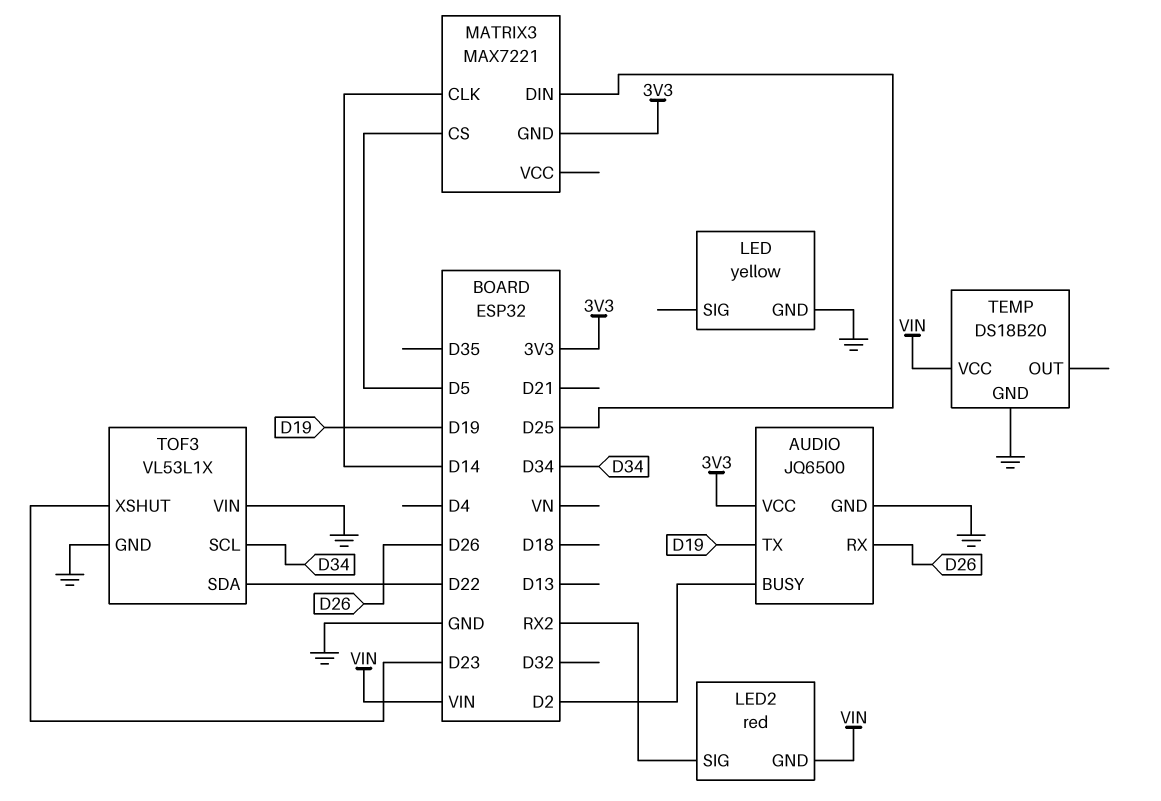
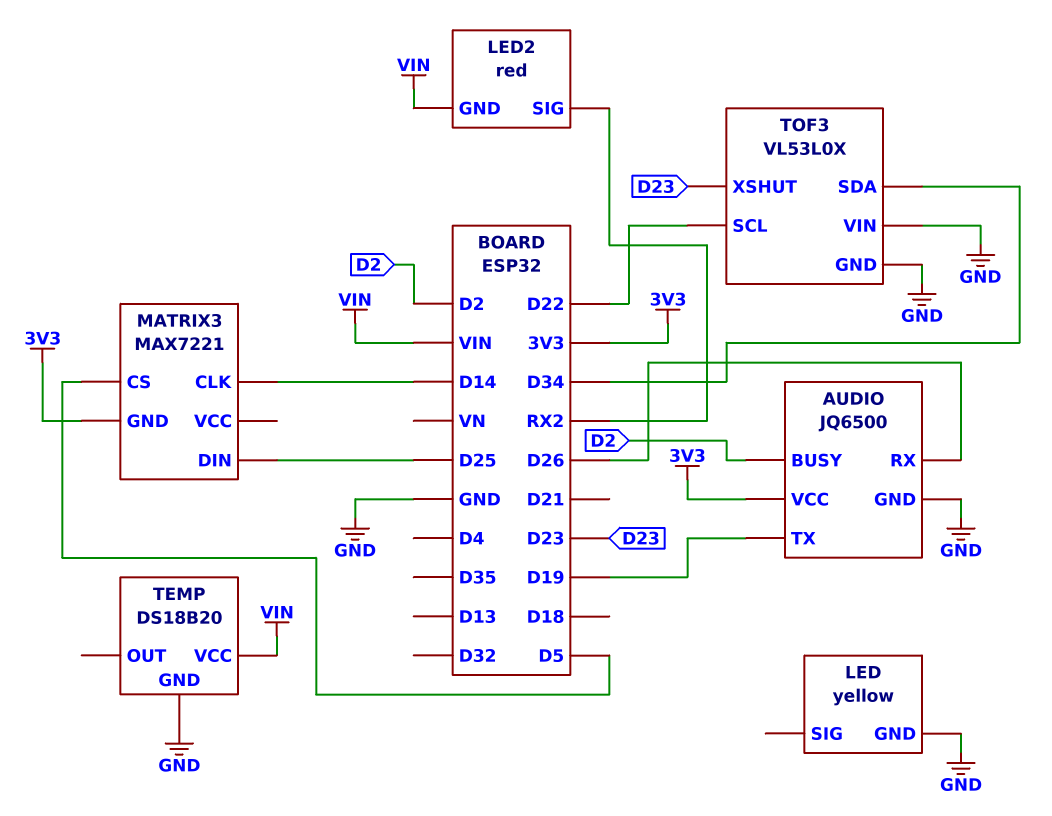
TOF3: VL53L1X -> VL53L0X
TOF3 pin SCL: D34 -> D22
TOF3 pin SDA: D22 -> D34

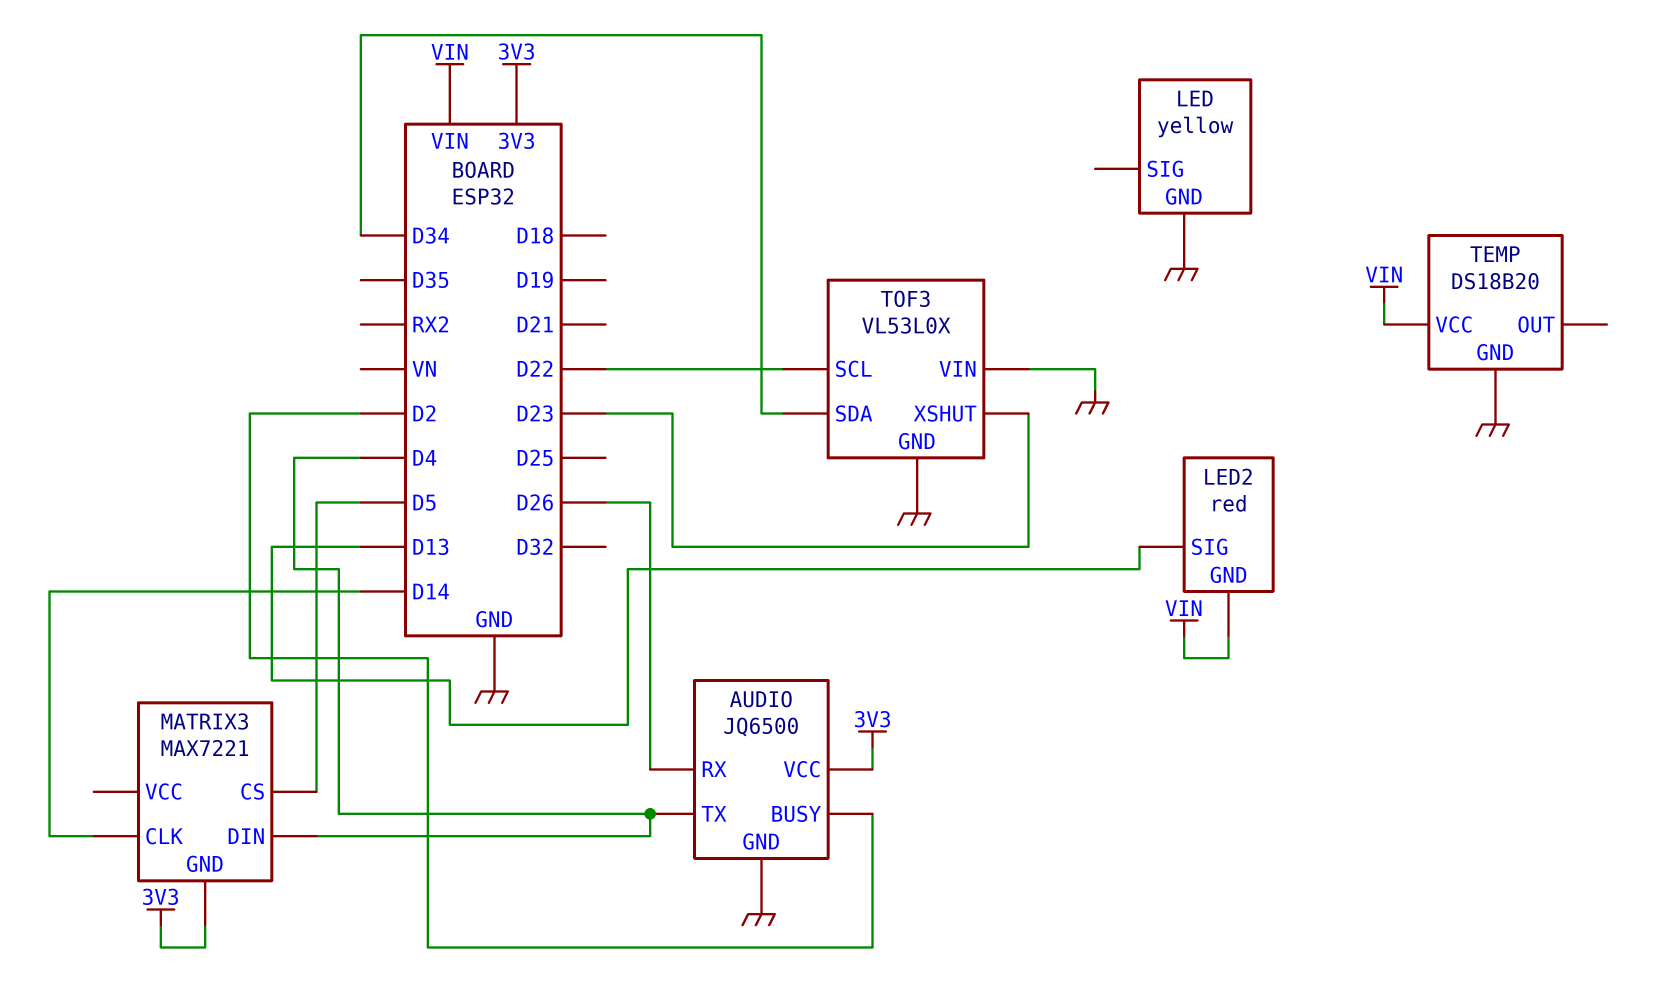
AUDIO pin TX: D19 -> D4
LED2 pin SIG: RX2 -> D13
MATRIX3 pin DIN: D25 -> D4

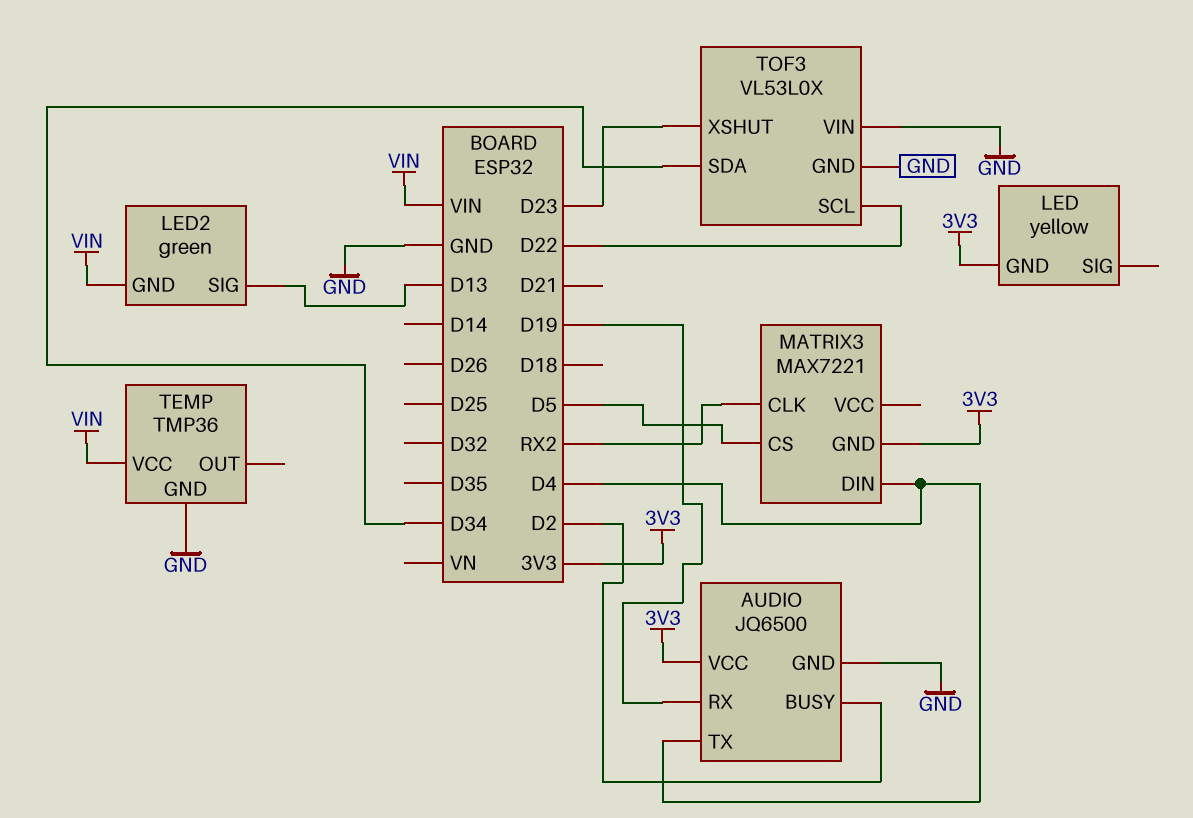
AUDIO pin RX: D26 -> D19
LED pin GND: GND -> 3V3
LED2: red -> green
MATRIX3 pin CLK: D14 -> RX2
TEMP: DS18B20 -> TMP36

